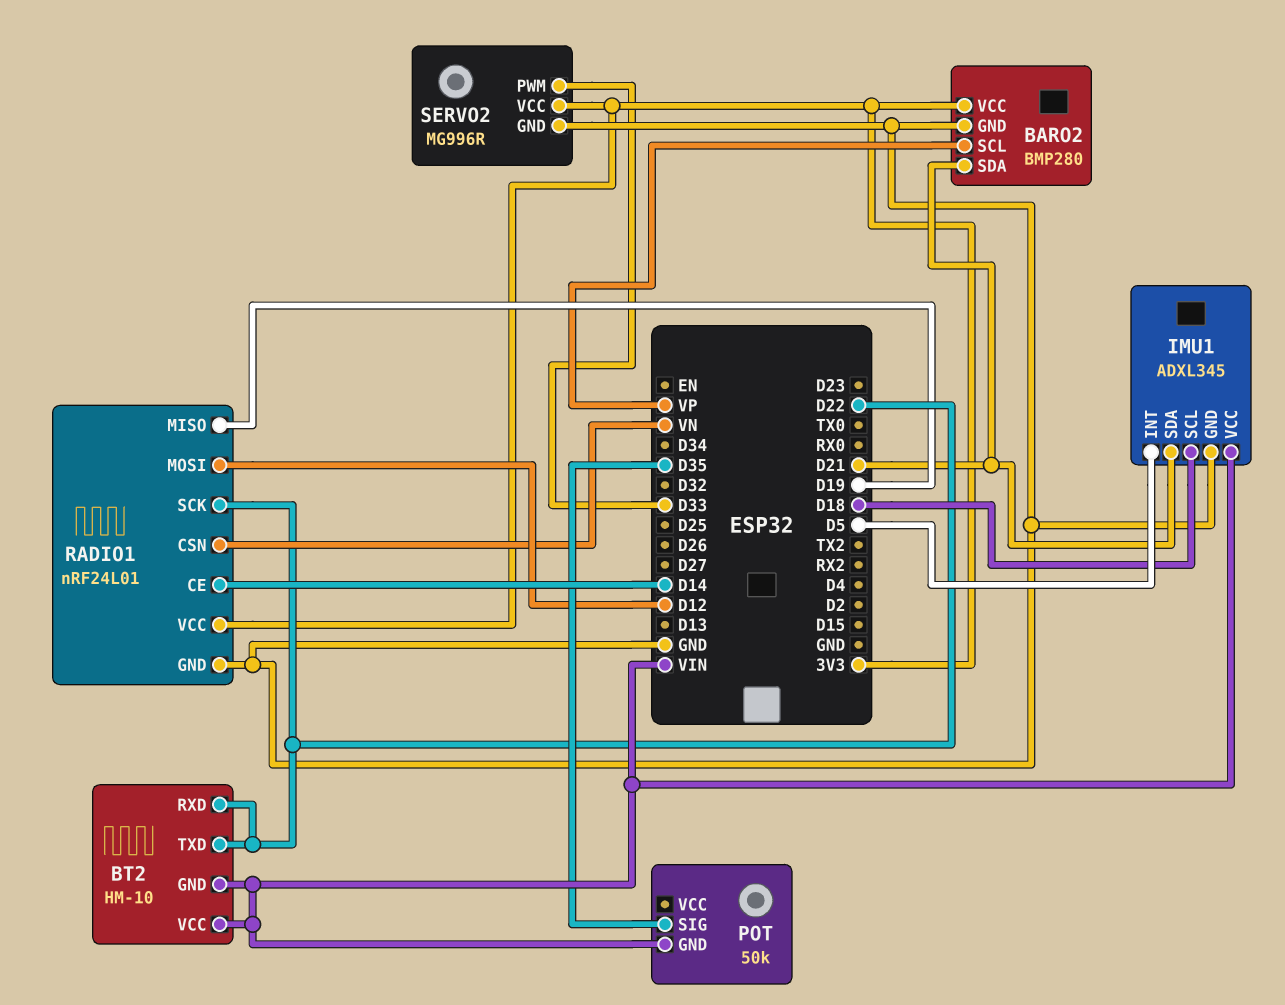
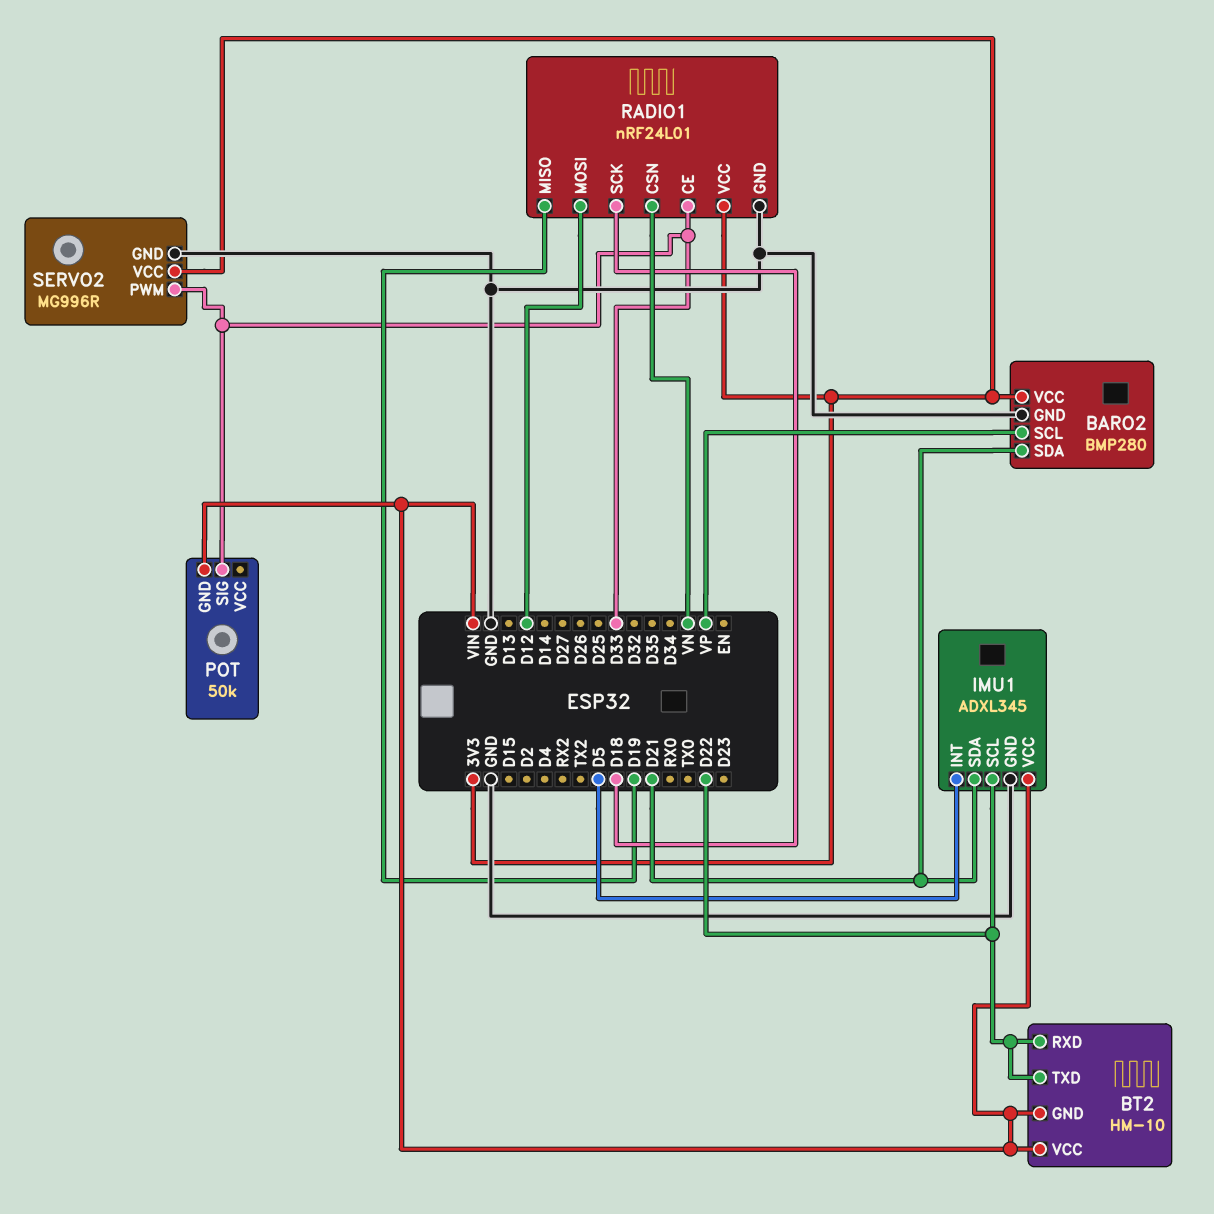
IMU1 pin SCL: D18 -> D22
POT pin SIG: D35 -> D33
RADIO1 pin CE: D14 -> D33
RADIO1 pin SCK: D22 -> D18

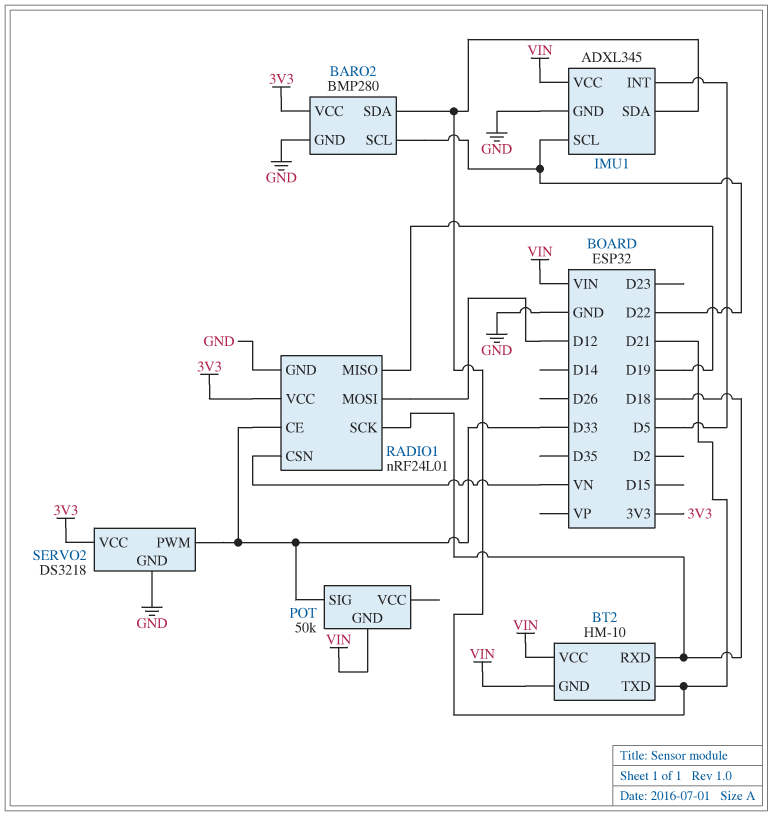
BARO2 pin SCL: VP -> D22
BT2 pin RXD: D22 -> D18
BT2 pin TXD: D22 -> D21
SERVO2: MG996R -> DS3218

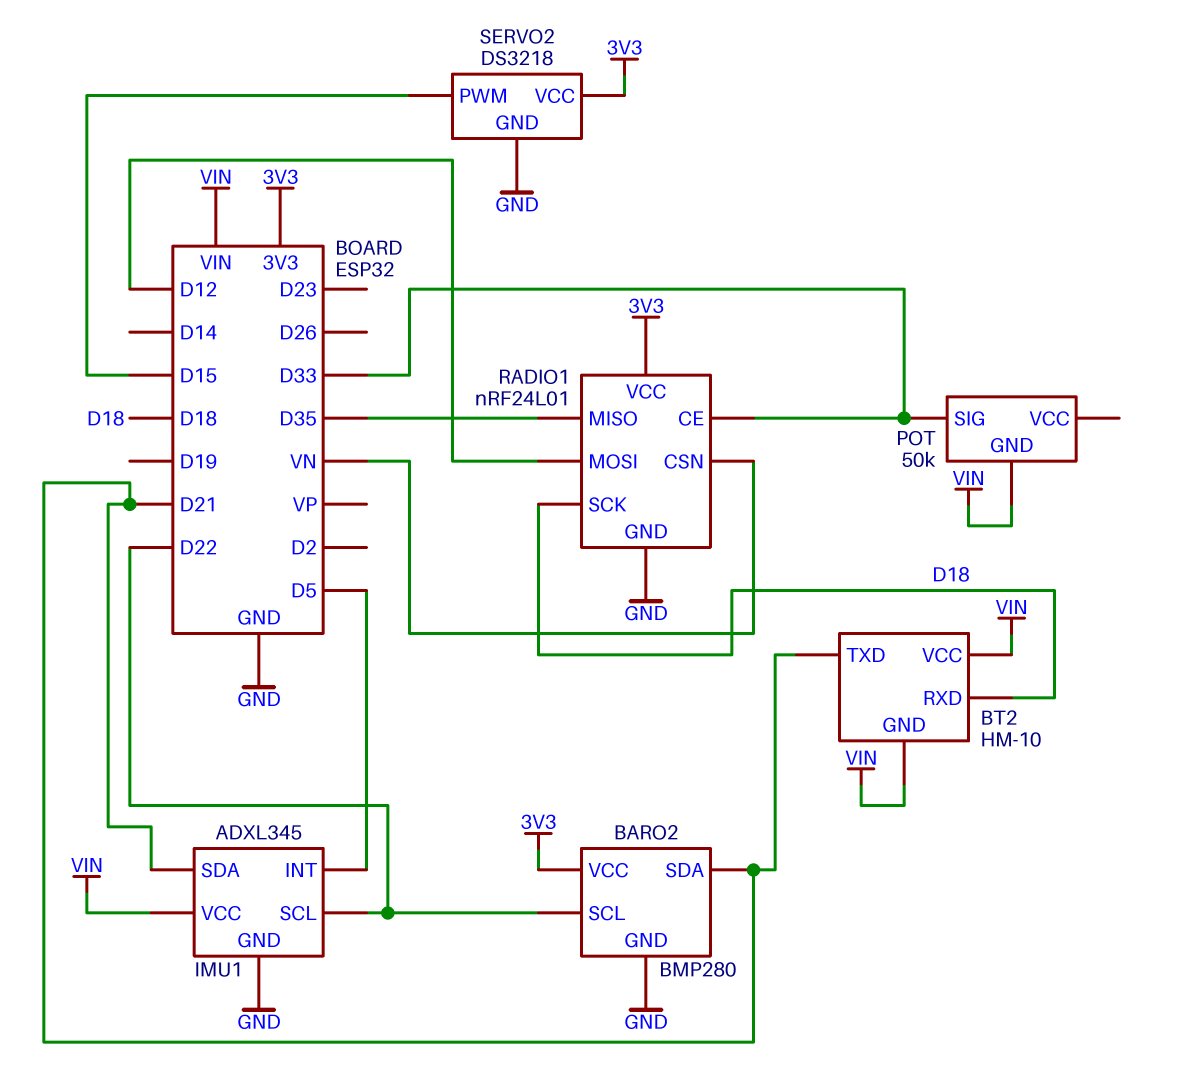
RADIO1 pin MISO: D19 -> D35
SERVO2 pin PWM: D33 -> D15

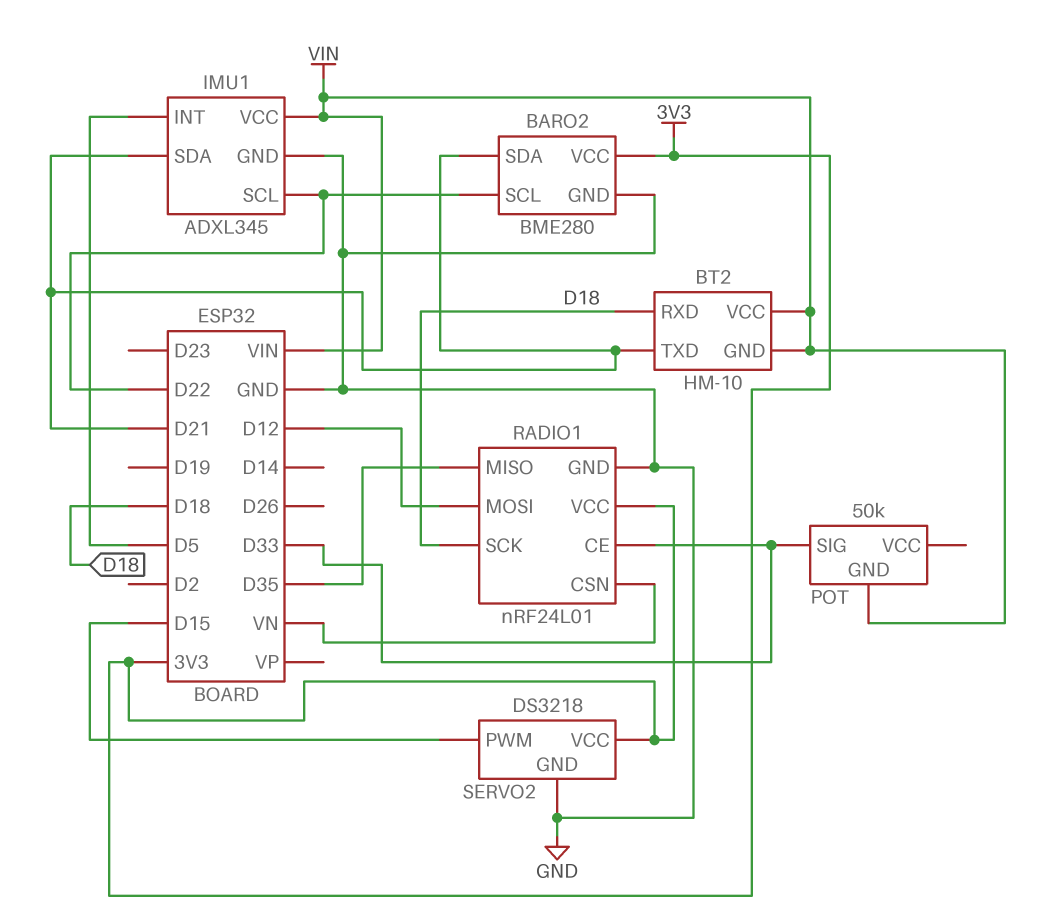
BARO2: BMP280 -> BME280

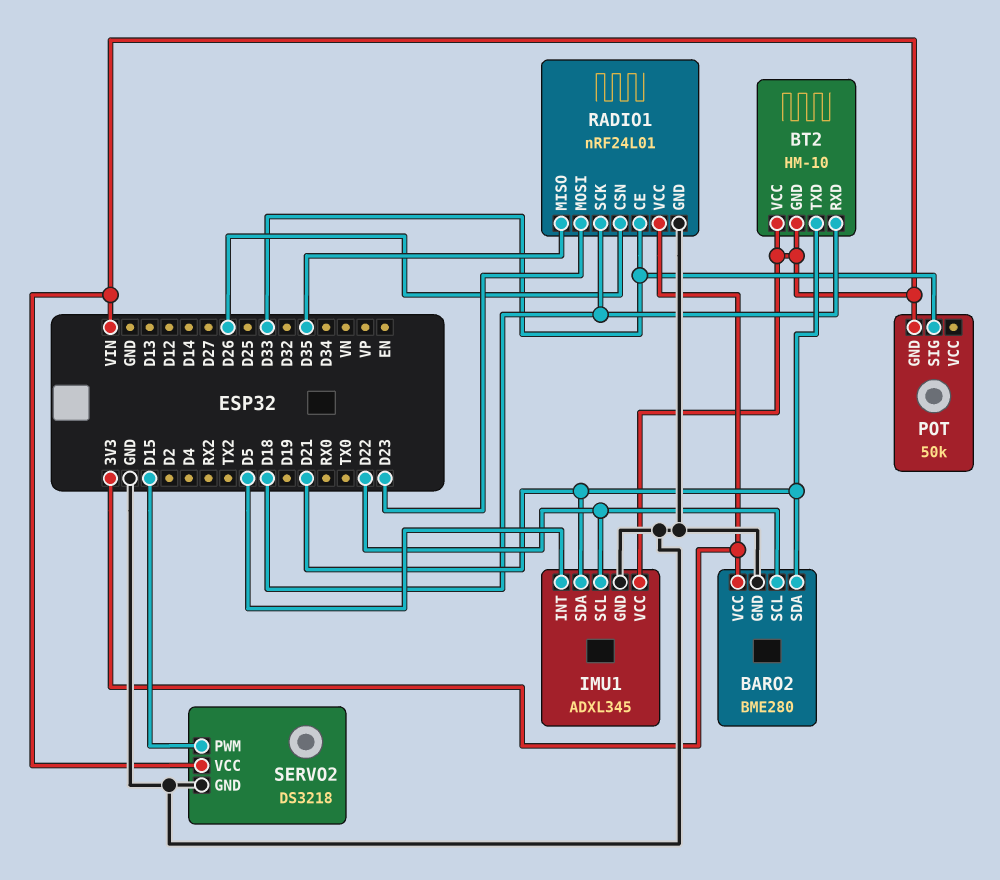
RADIO1 pin CSN: VN -> D26
RADIO1 pin MOSI: D12 -> D23
SERVO2 pin VCC: 3V3 -> VIN

